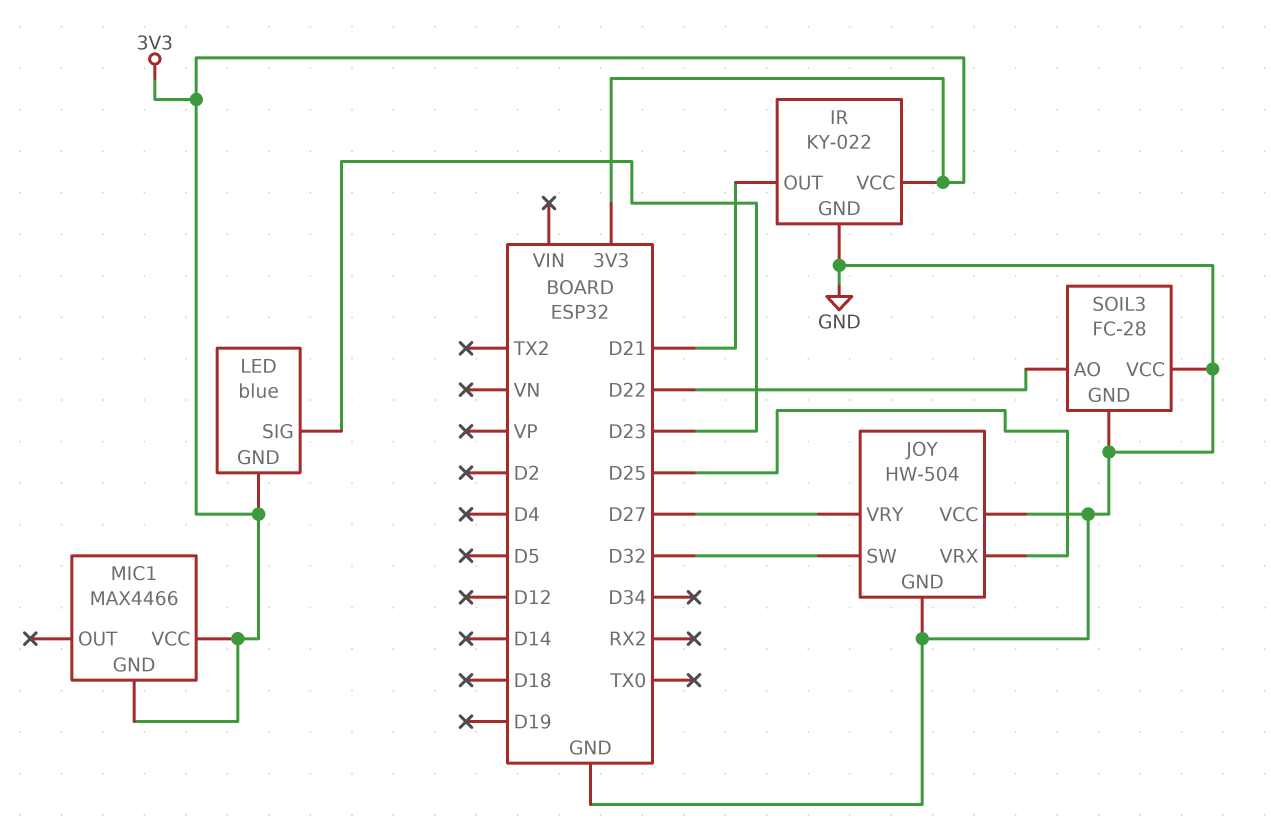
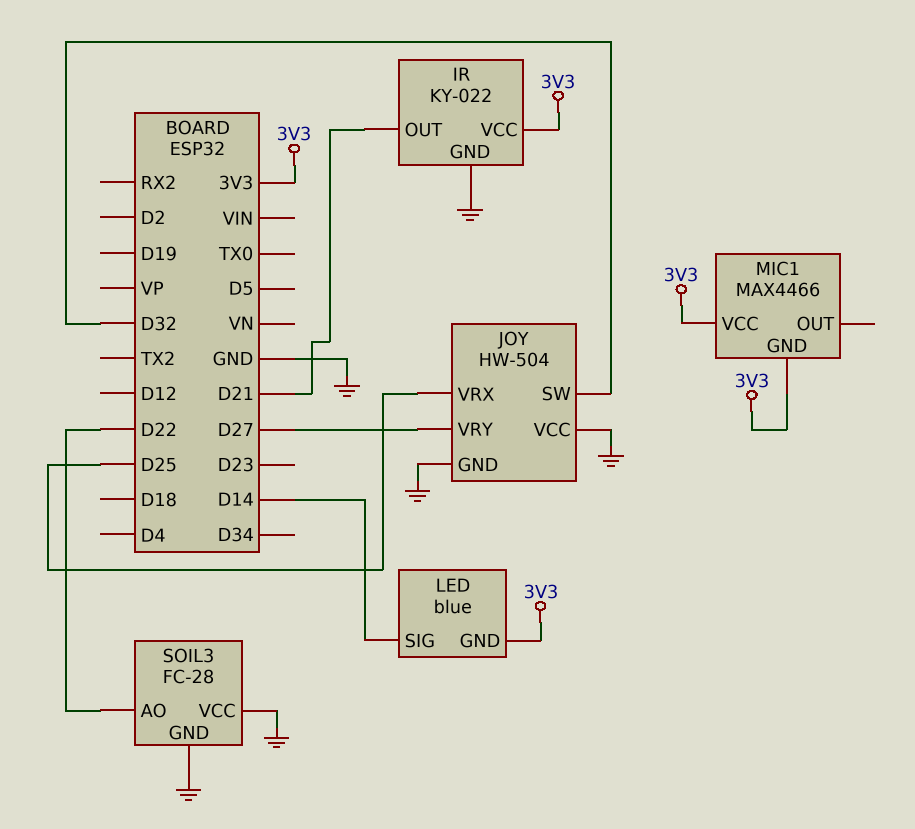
LED pin SIG: D23 -> D14

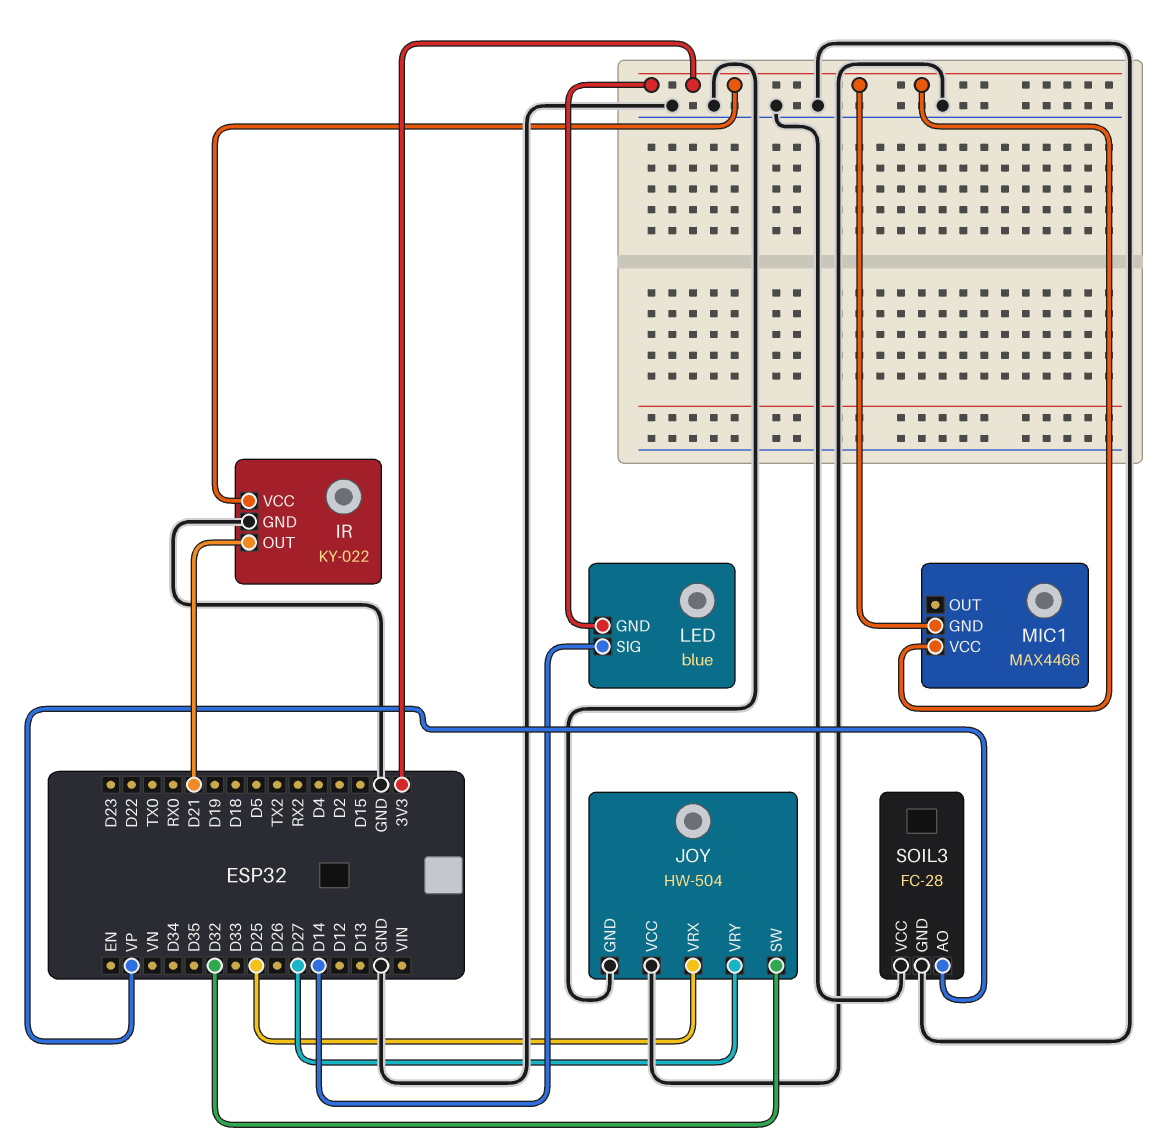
SOIL3 pin AO: D22 -> VP

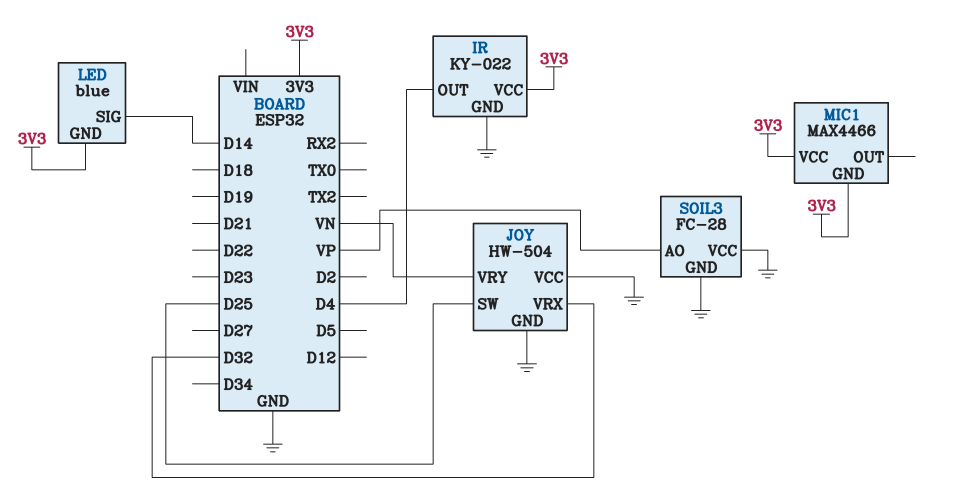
IR pin OUT: D21 -> D4
JOY pin SW: D32 -> D25
JOY pin VRX: D25 -> D32
JOY pin VRY: D27 -> VN

